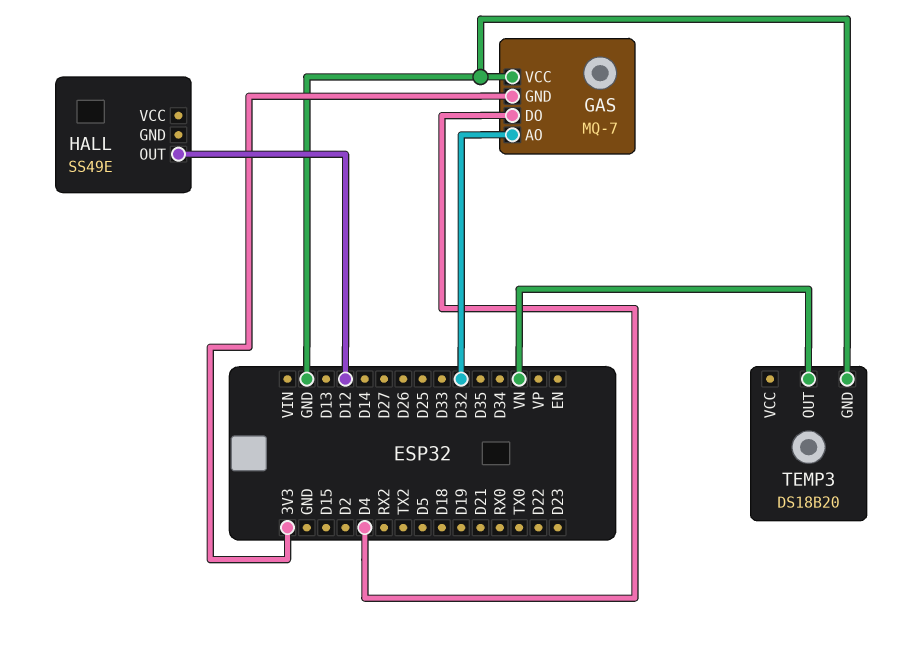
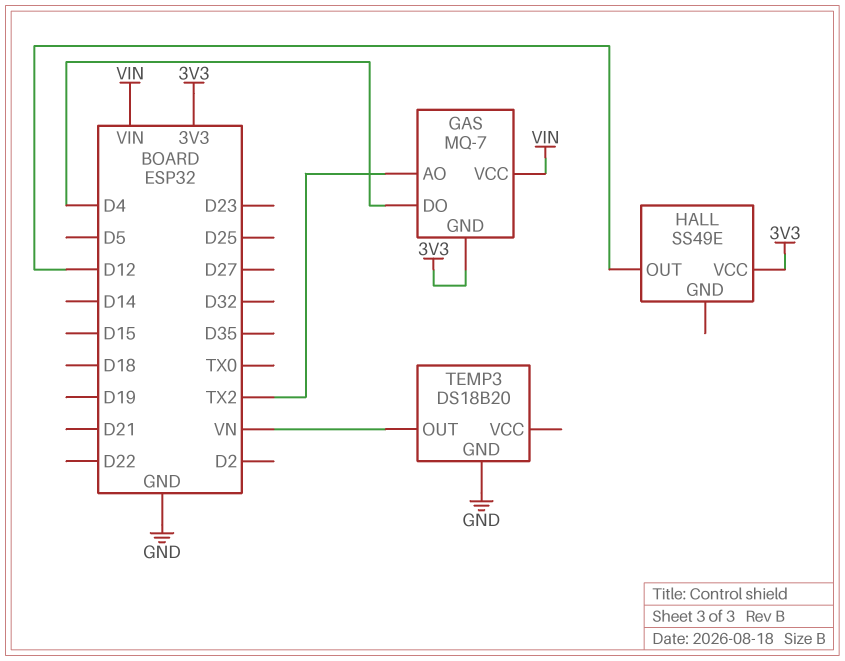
GAS pin AO: D32 -> TX2
GAS pin VCC: GND -> VIN
HALL pin VCC: none -> 3V3

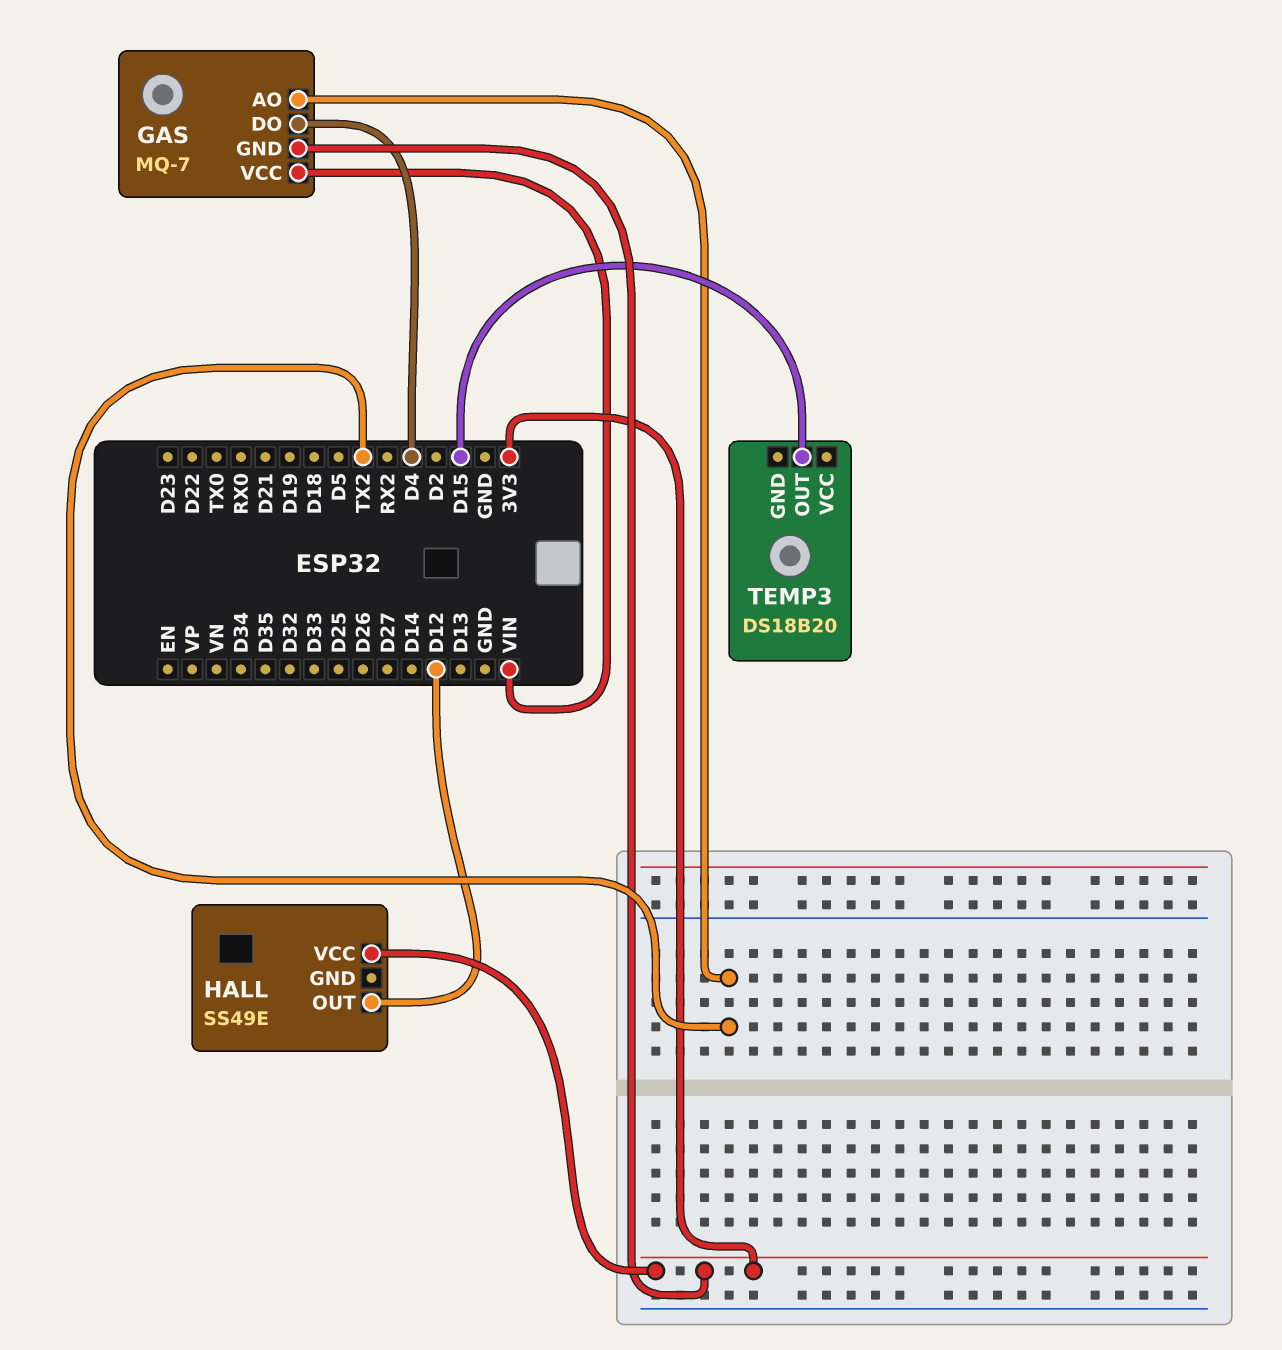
TEMP3 pin GND: GND -> none
TEMP3 pin OUT: VN -> D15

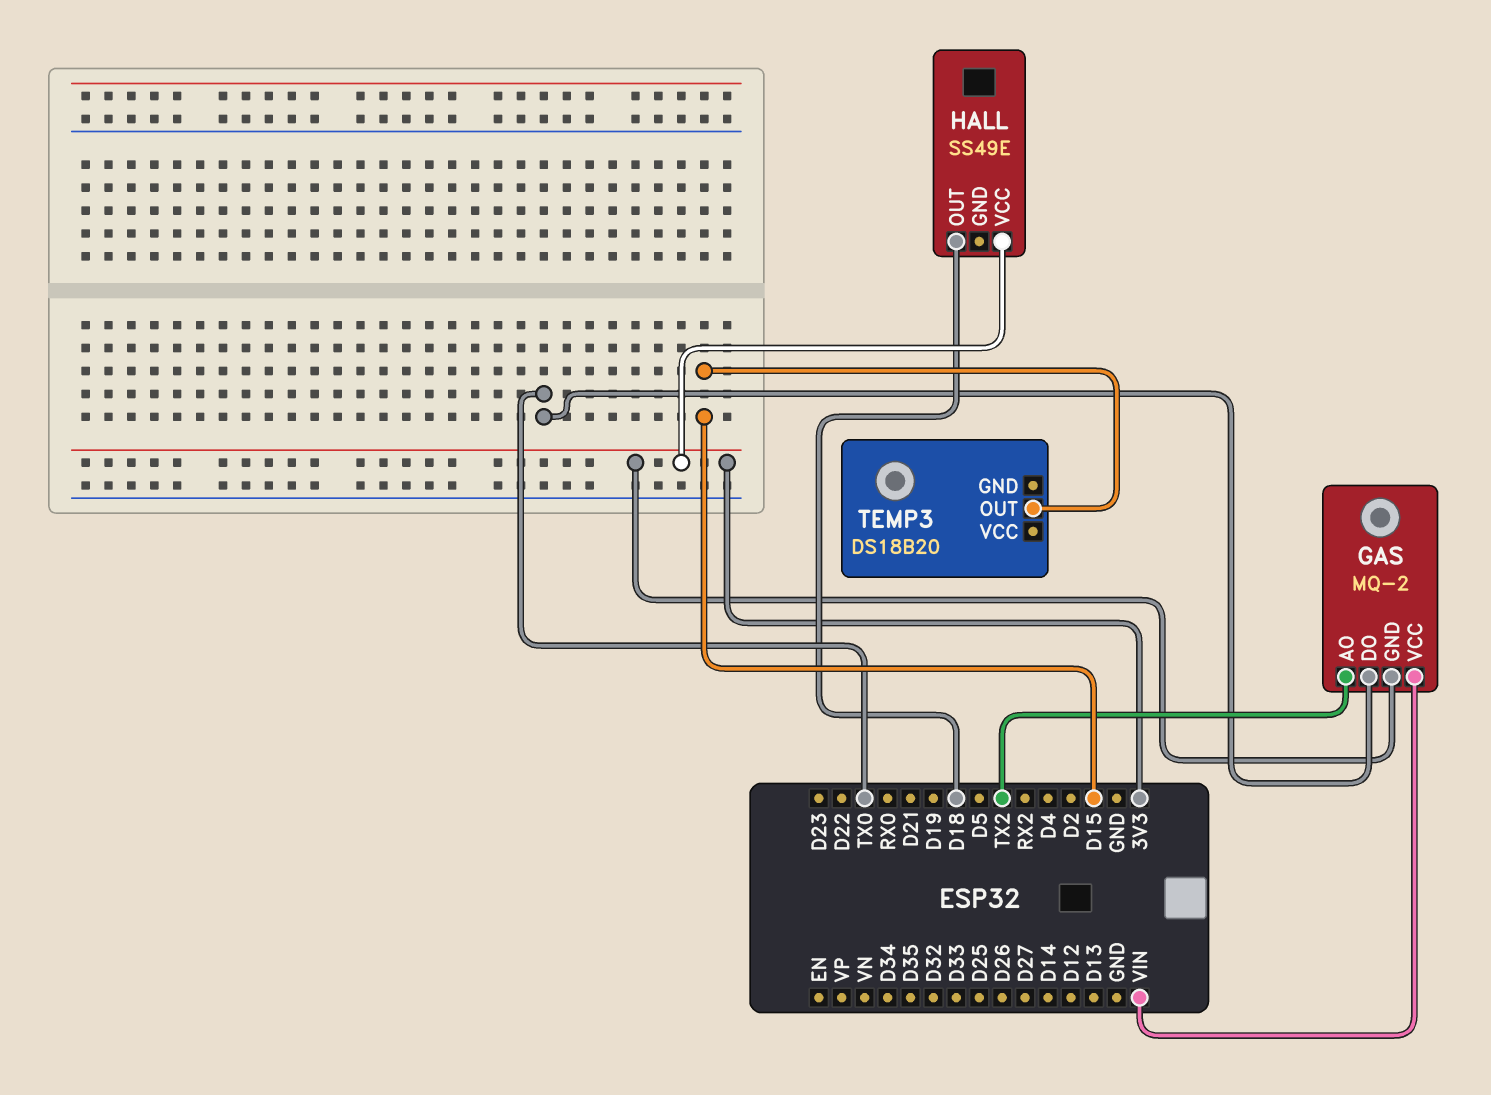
GAS: MQ-7 -> MQ-2
GAS pin DO: D4 -> TX0
HALL pin OUT: D12 -> D18

